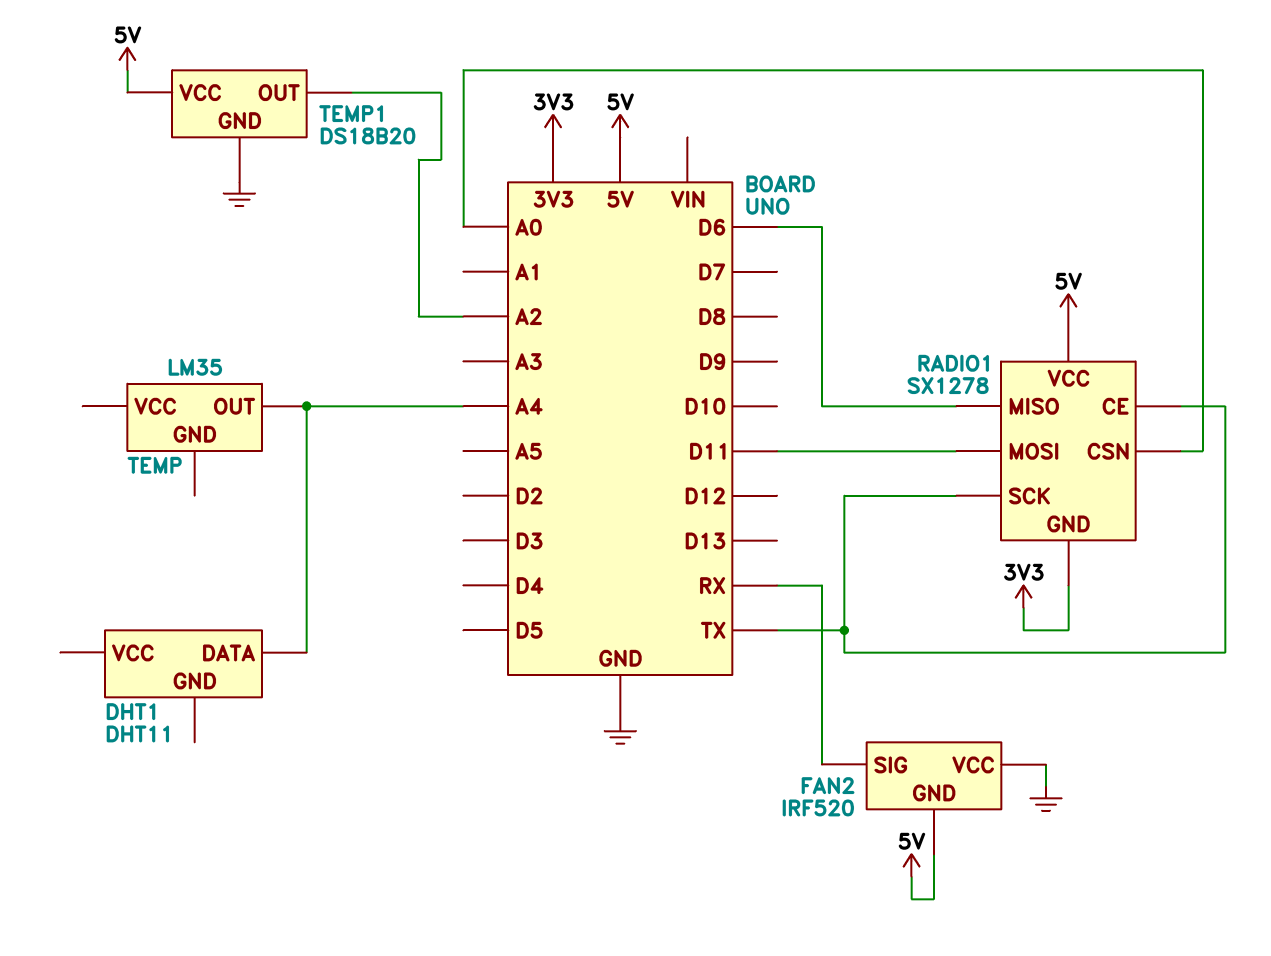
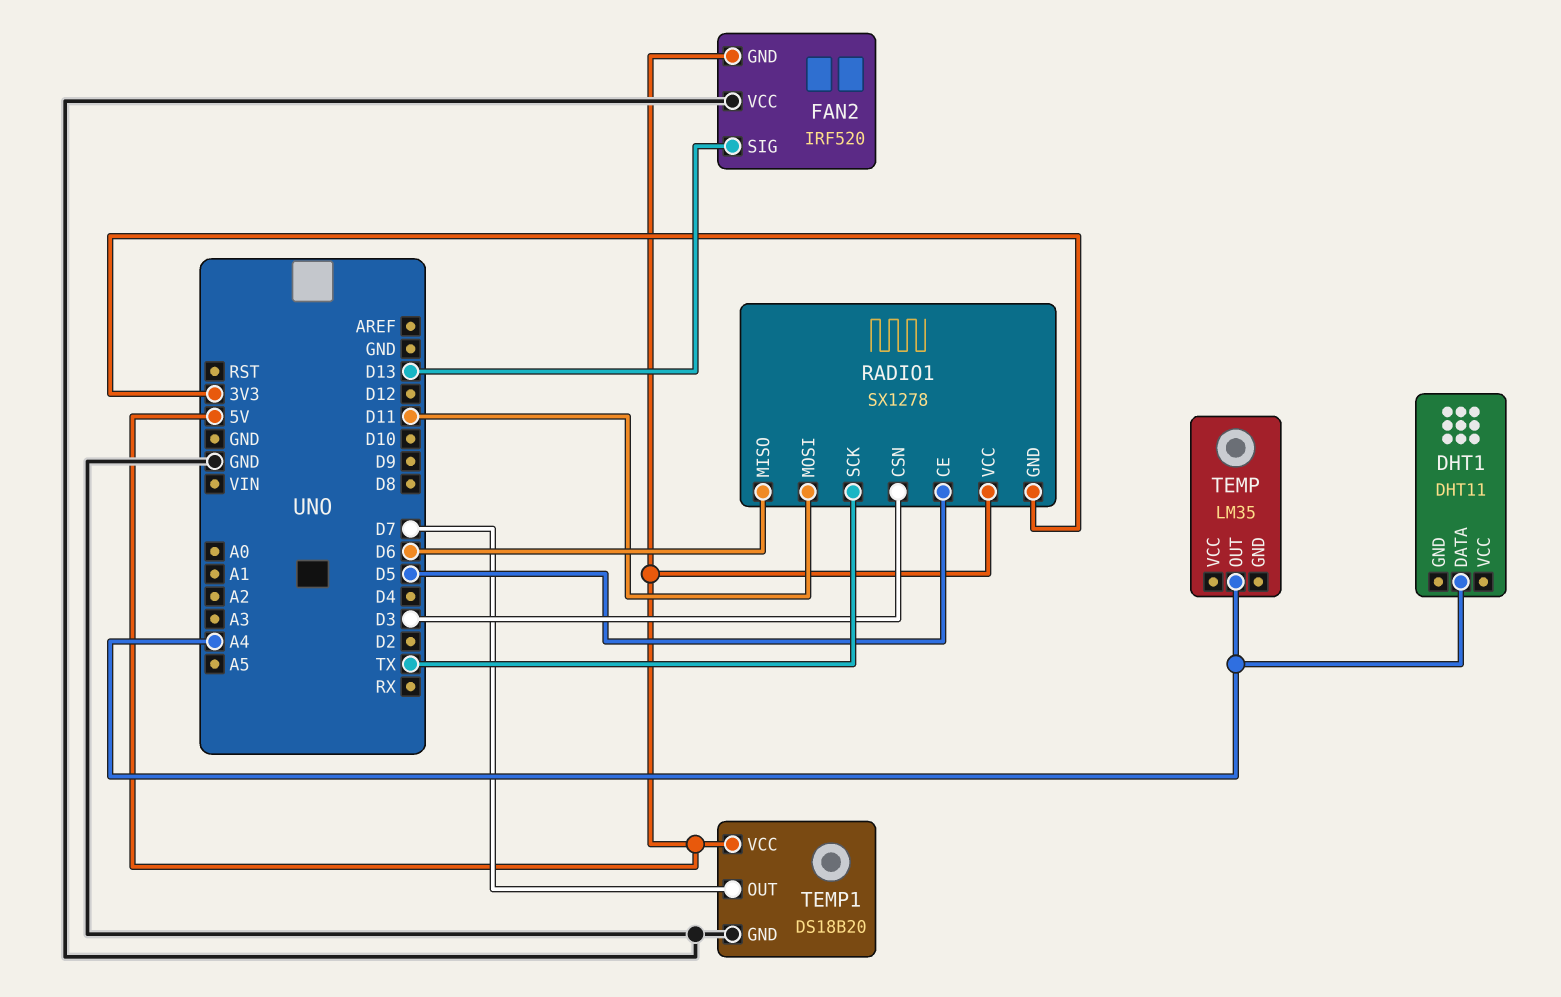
FAN2 pin SIG: RX -> D13
RADIO1 pin CE: TX -> D5
RADIO1 pin CSN: A0 -> D3
TEMP1 pin OUT: A2 -> D7

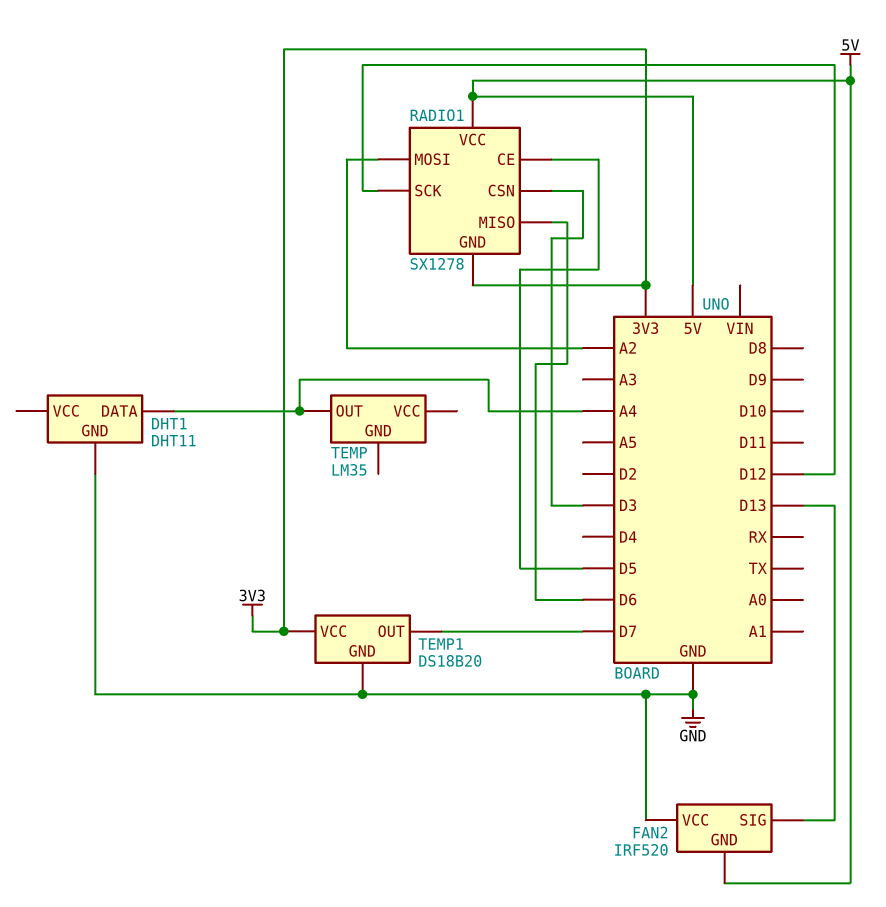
DHT1 pin GND: none -> GND
RADIO1 pin MOSI: D11 -> A2
RADIO1 pin SCK: TX -> D12
TEMP1 pin VCC: 5V -> 3V3

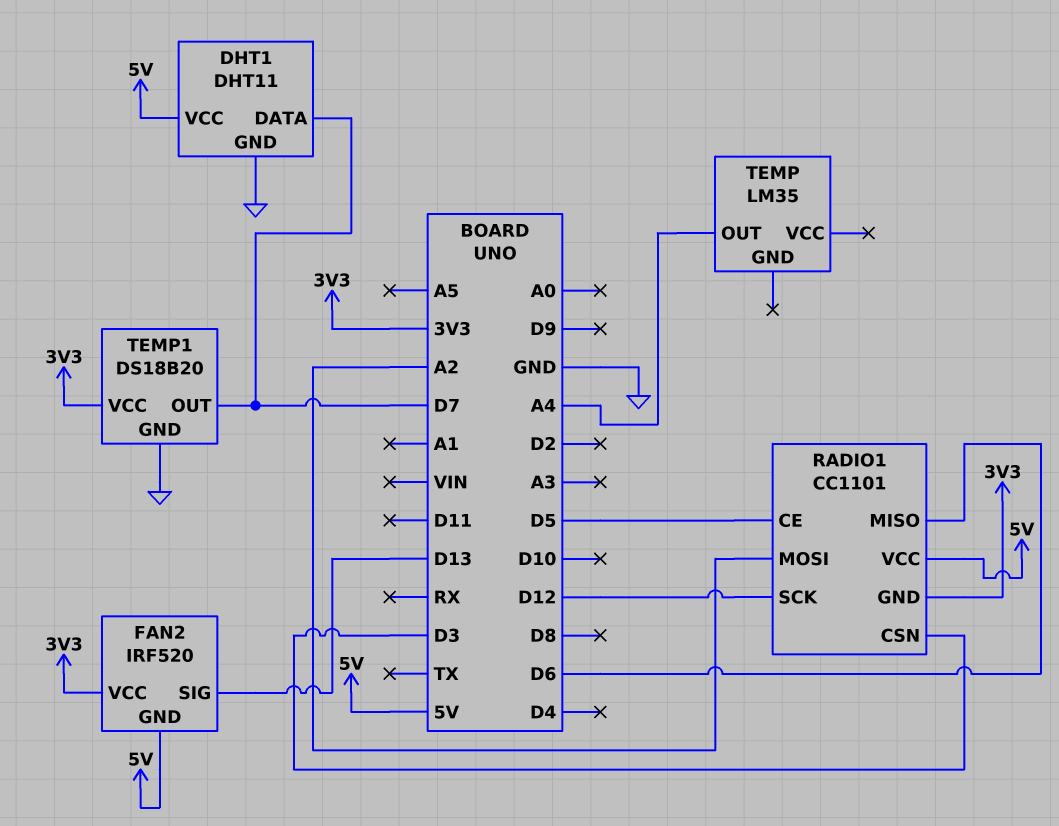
DHT1 pin DATA: A4 -> D7
DHT1 pin VCC: none -> 5V
FAN2 pin VCC: GND -> 3V3
RADIO1: SX1278 -> CC1101

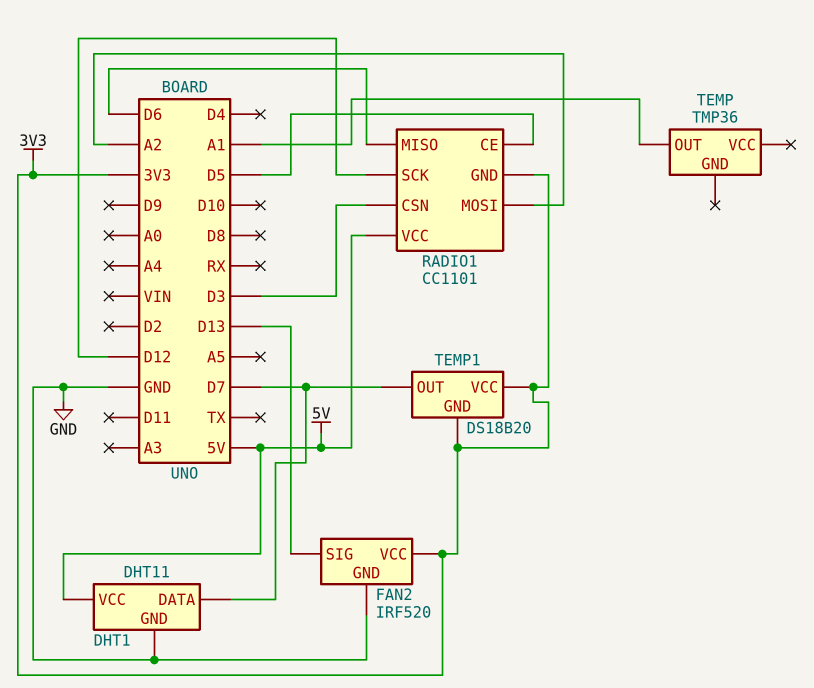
FAN2 pin GND: 5V -> GND
TEMP: LM35 -> TMP36
TEMP pin OUT: A4 -> A1
TEMP1 pin GND: GND -> 3V3

